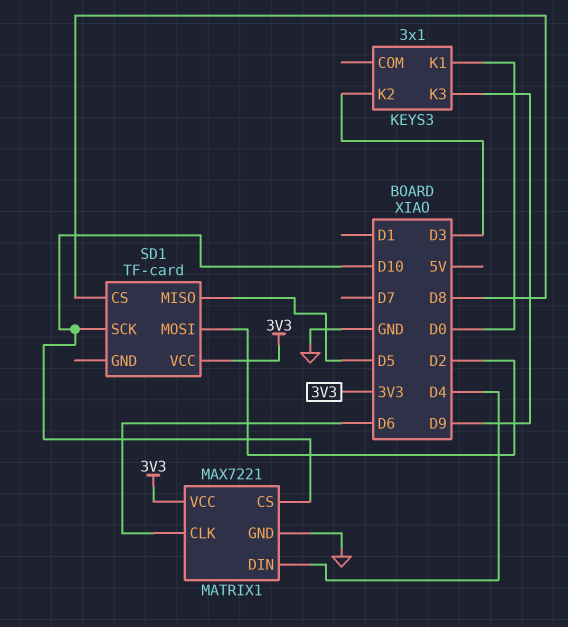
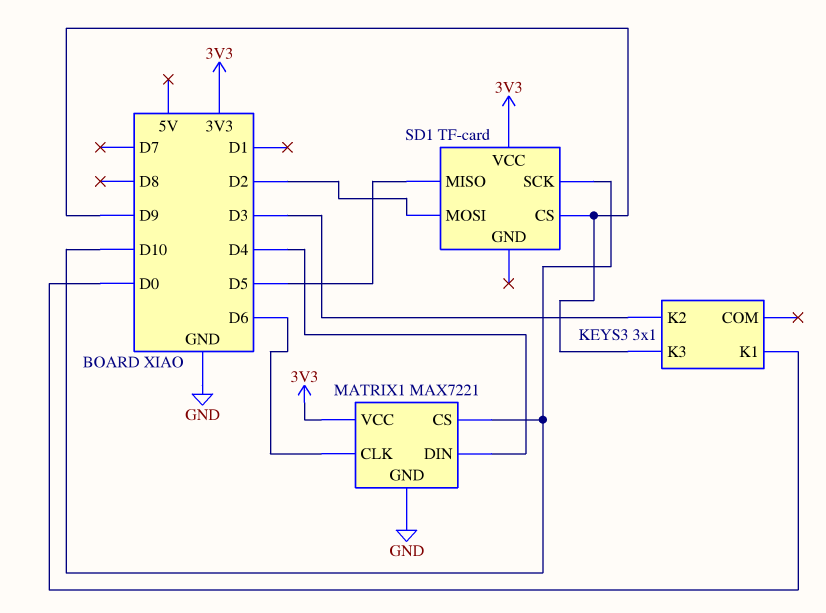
SD1 pin CS: D8 -> D9

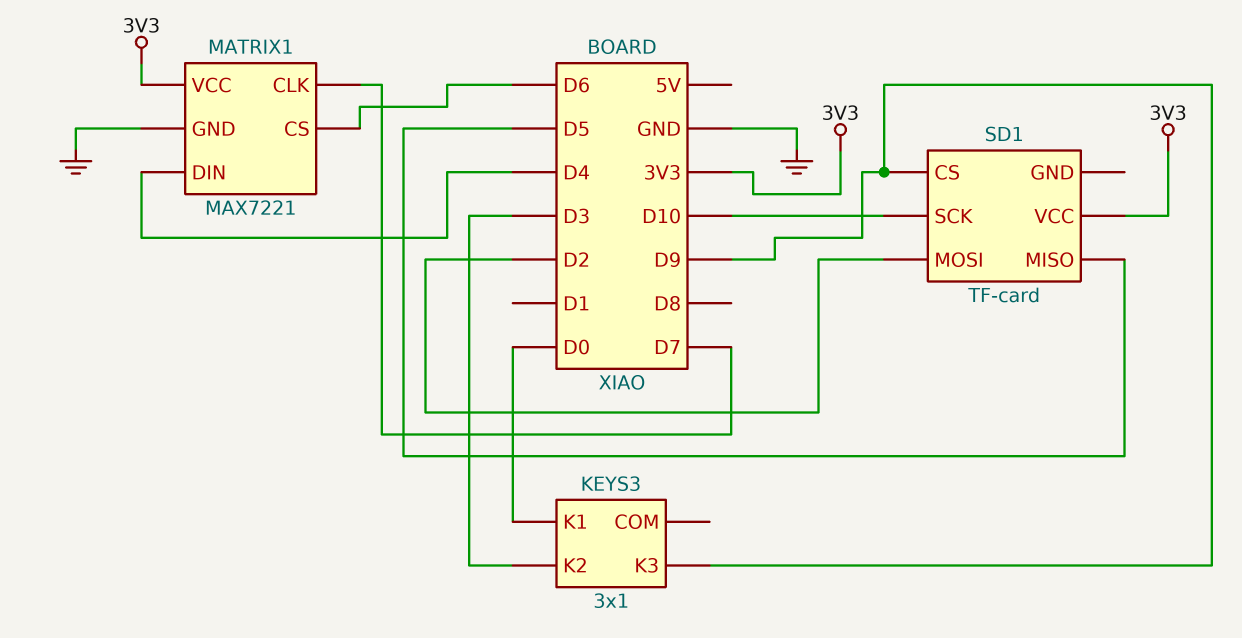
MATRIX1 pin CLK: D6 -> D7
MATRIX1 pin CS: D10 -> D6

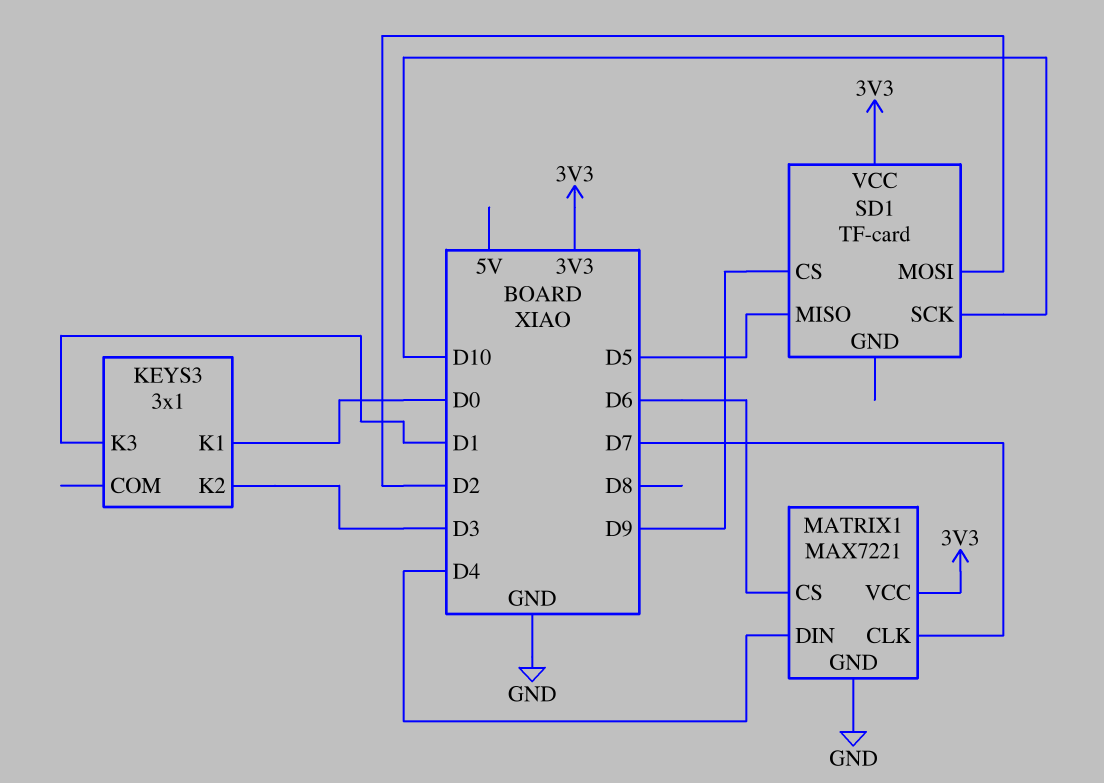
KEYS3 pin K3: D9 -> D1

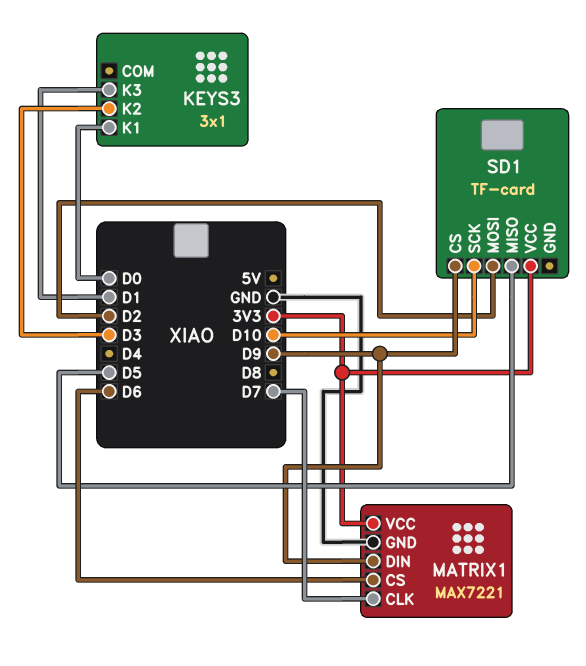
MATRIX1 pin DIN: D4 -> D9

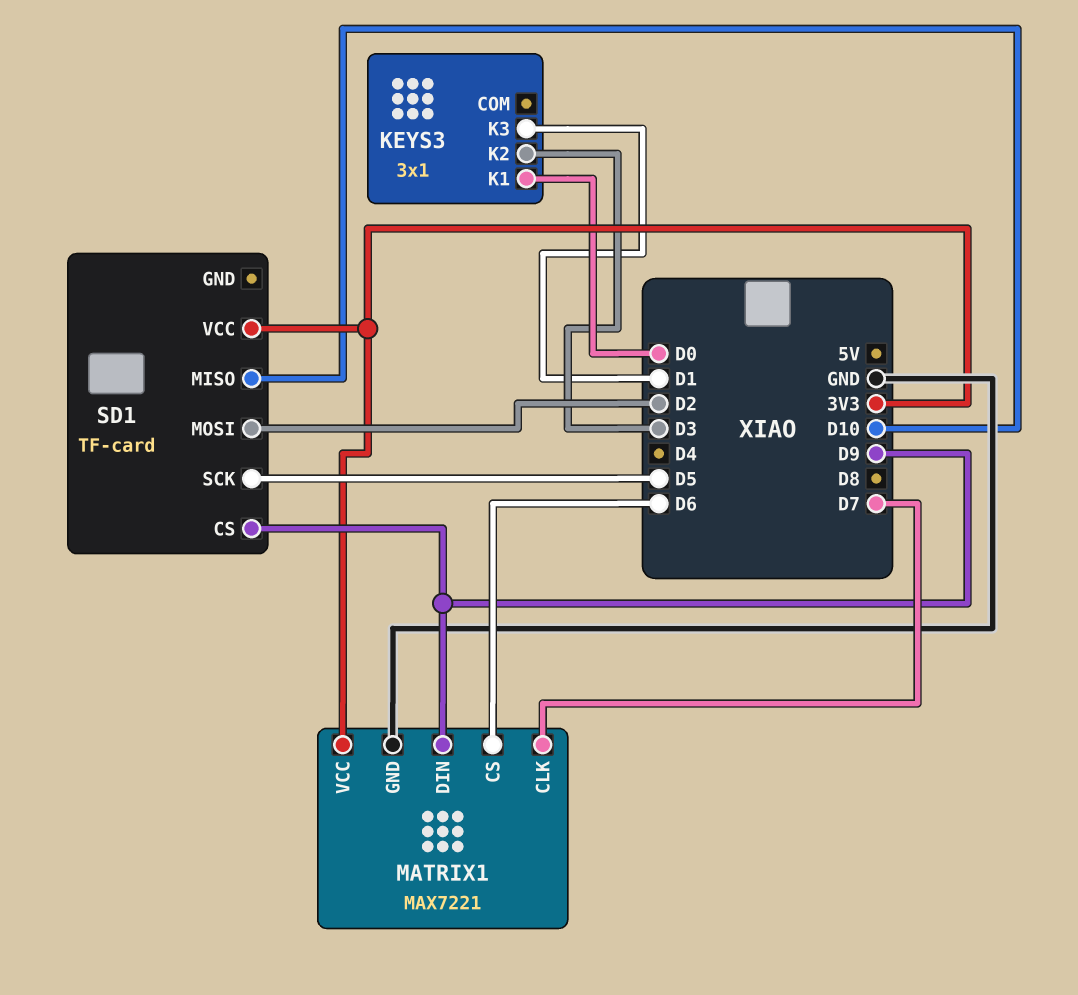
SD1 pin MISO: D5 -> D10
SD1 pin SCK: D10 -> D5

